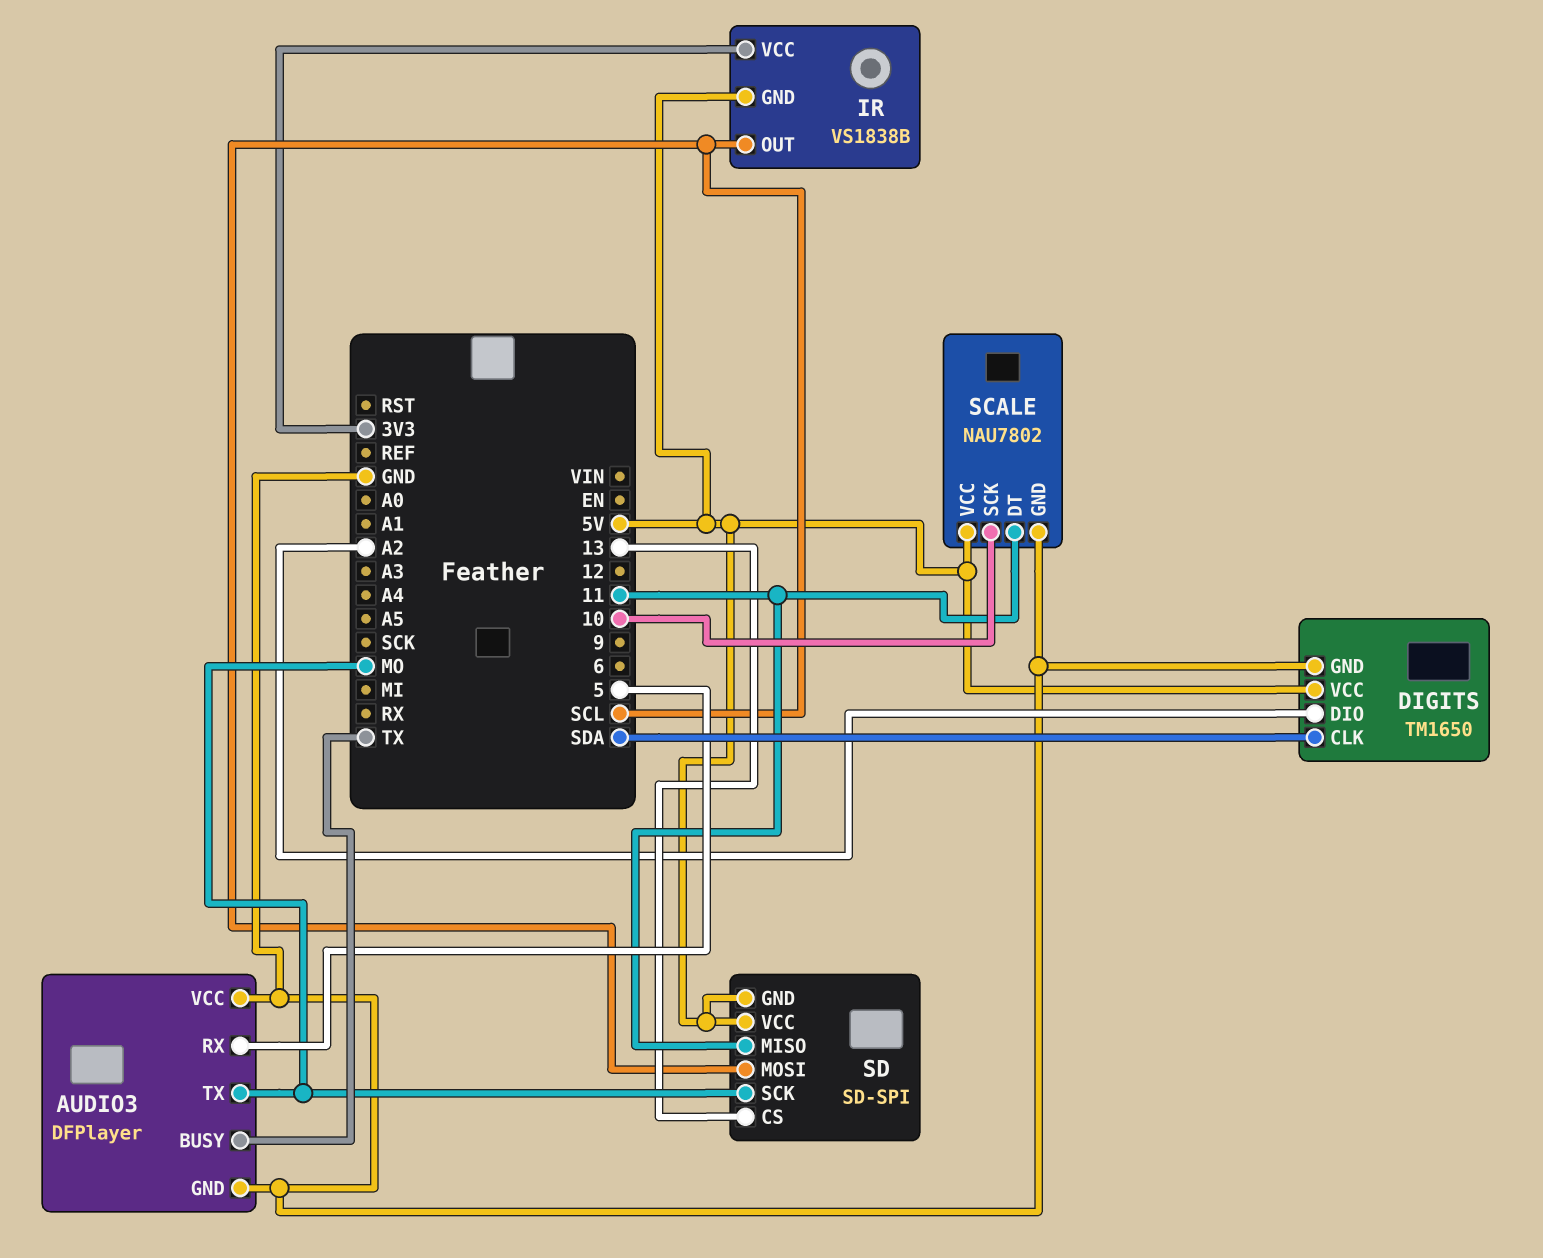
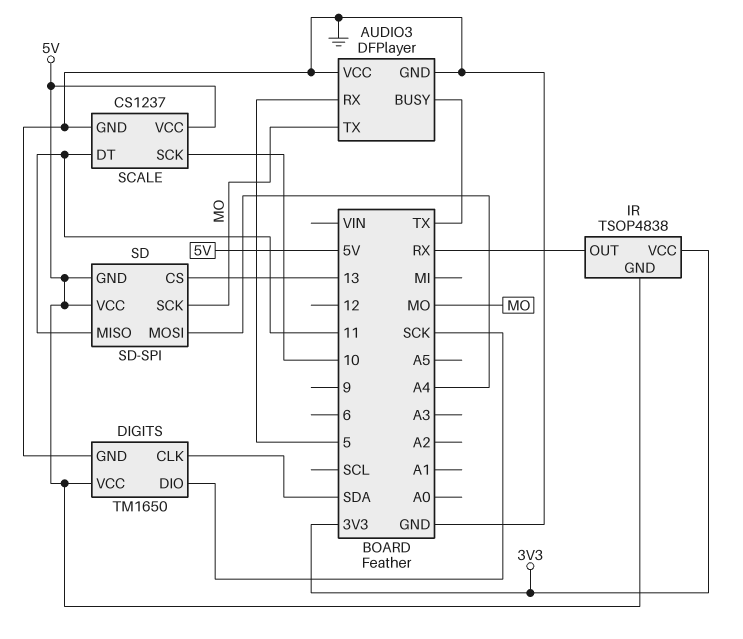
DIGITS pin DIO: A2 -> SCK
IR: VS1838B -> TSOP4838
IR pin OUT: SCL -> RX
SCALE: NAU7802 -> CS1237
SD pin MOSI: SCL -> A4

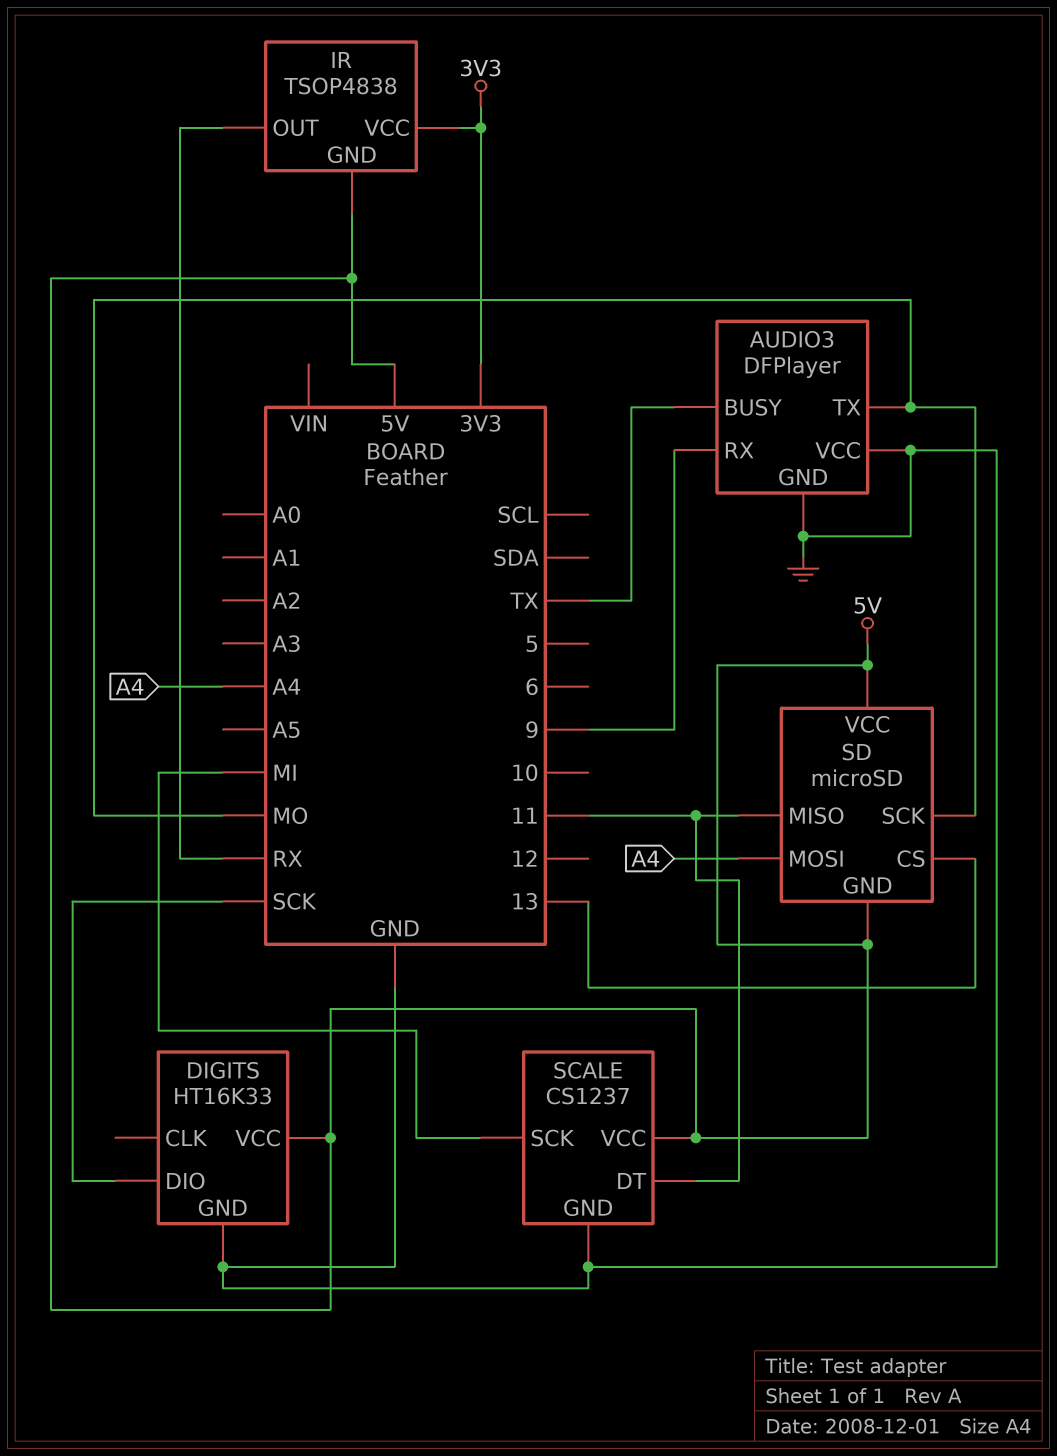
AUDIO3 pin RX: 5 -> 9
DIGITS: TM1650 -> HT16K33
DIGITS pin CLK: SDA -> none
SCALE pin SCK: 10 -> MI
SD: SD-SPI -> microSD

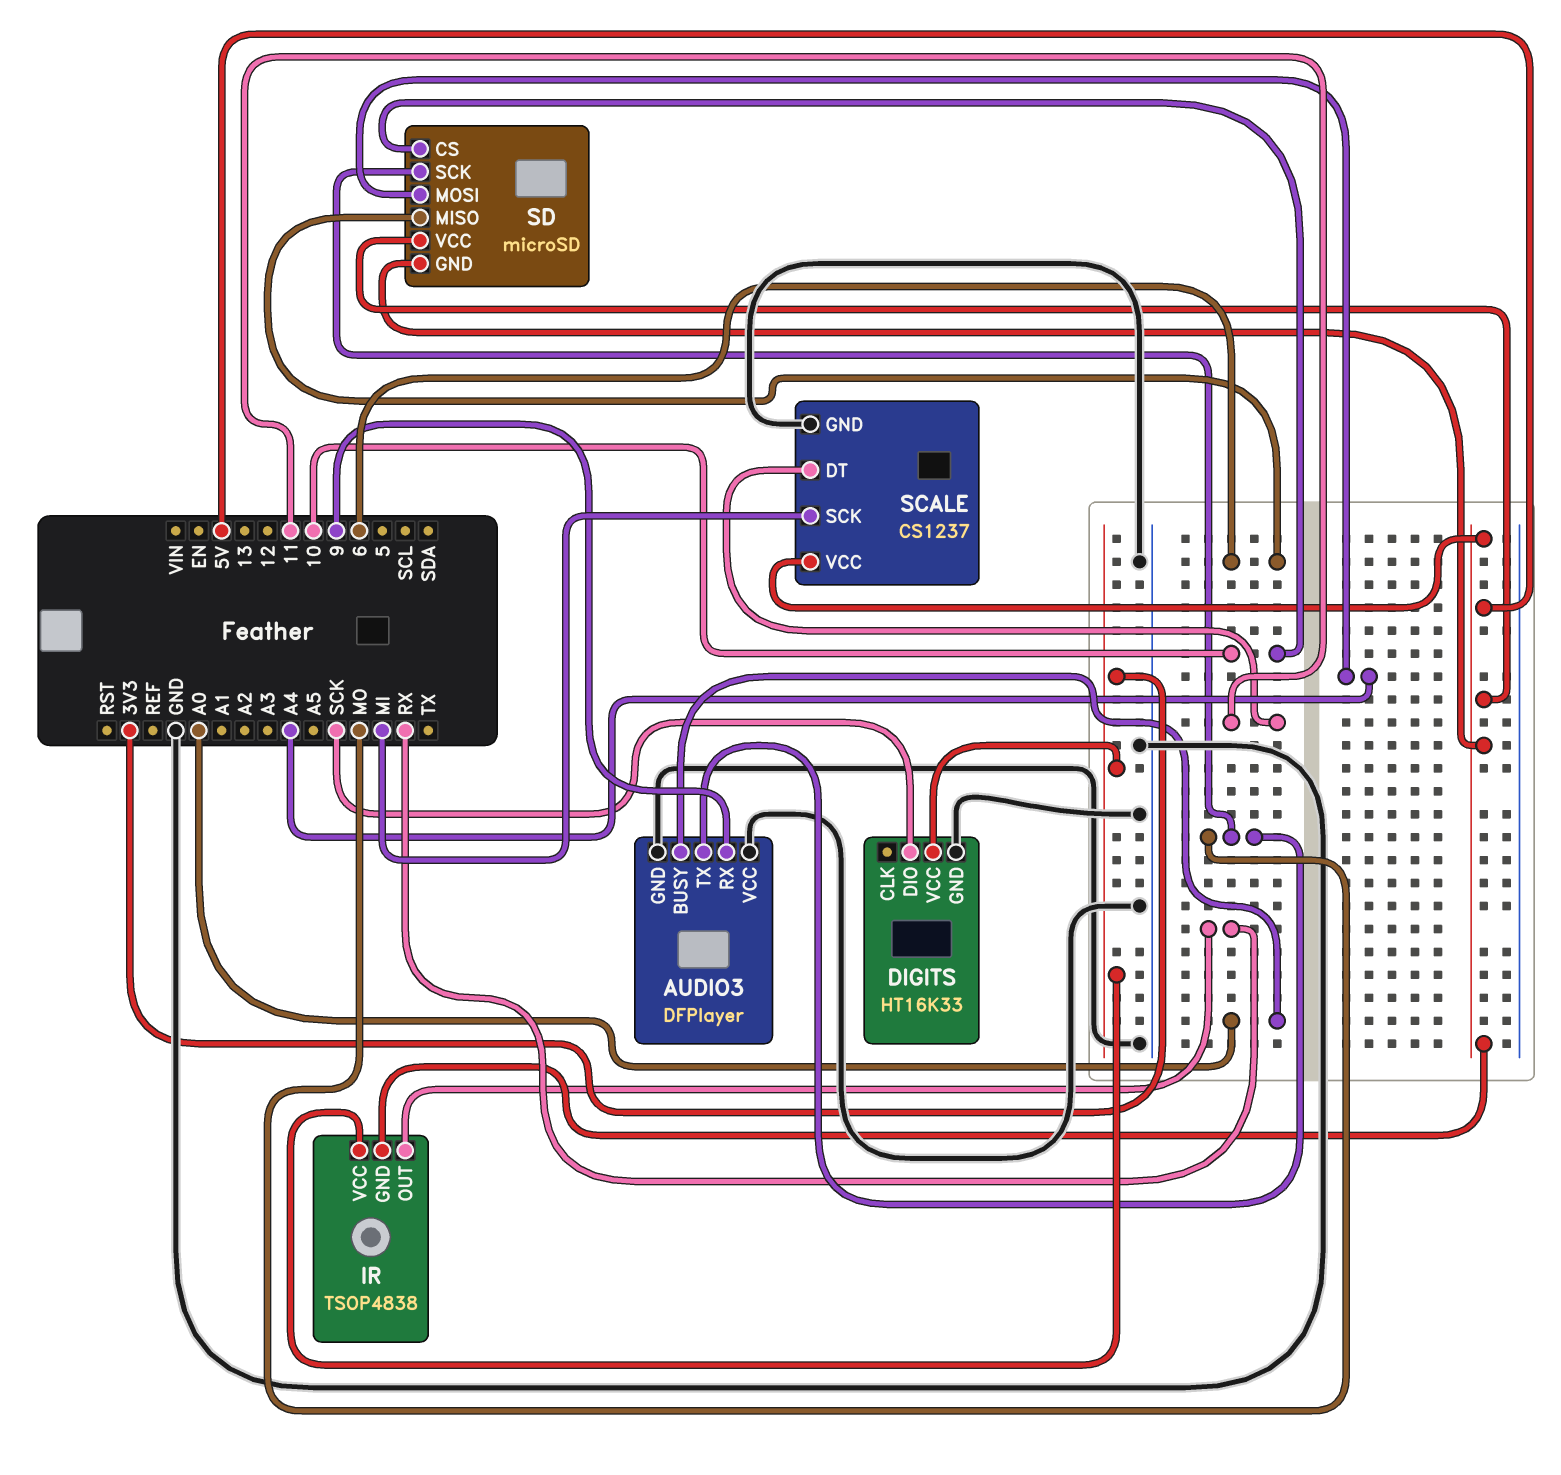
AUDIO3 pin BUSY: TX -> A0
DIGITS pin VCC: 5V -> 3V3
SD pin CS: 13 -> 10
SD pin MISO: 11 -> 6

